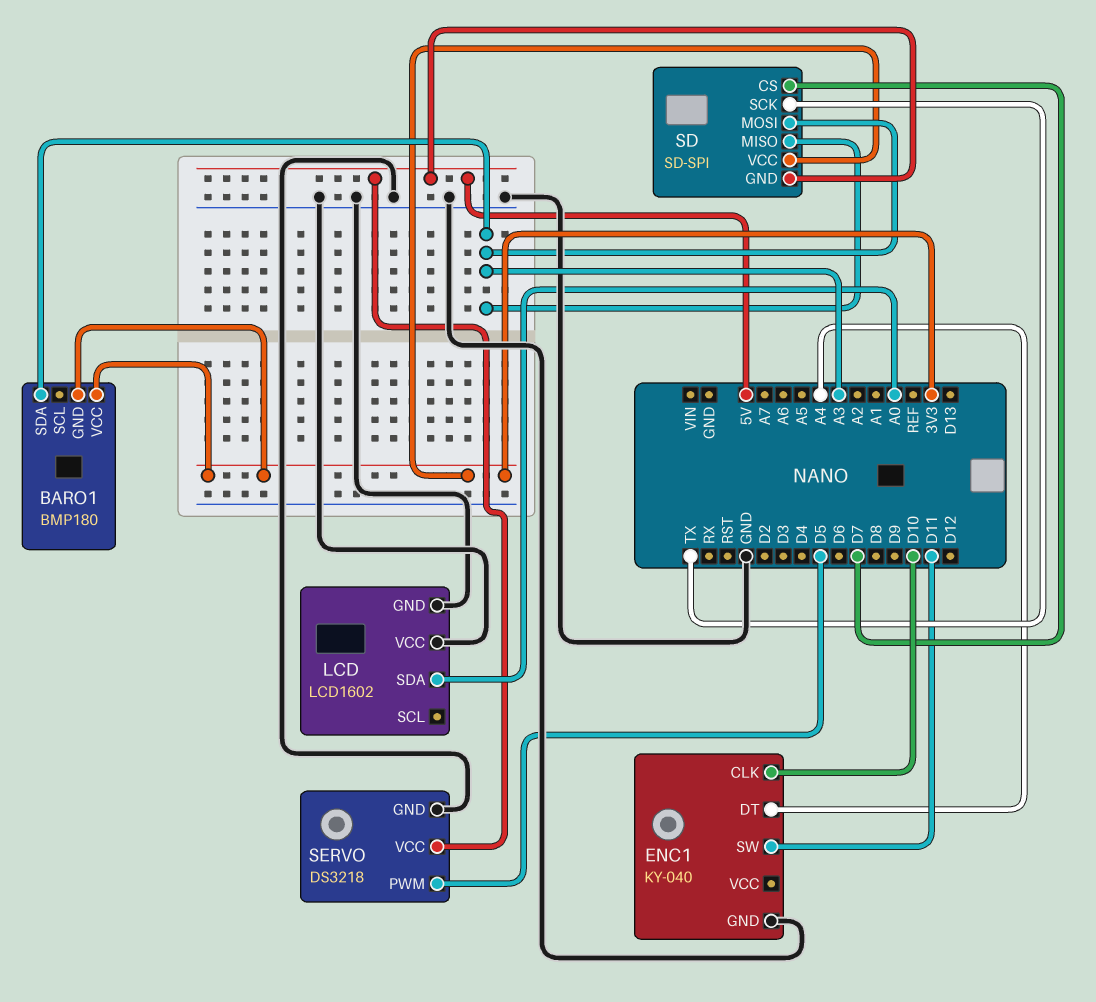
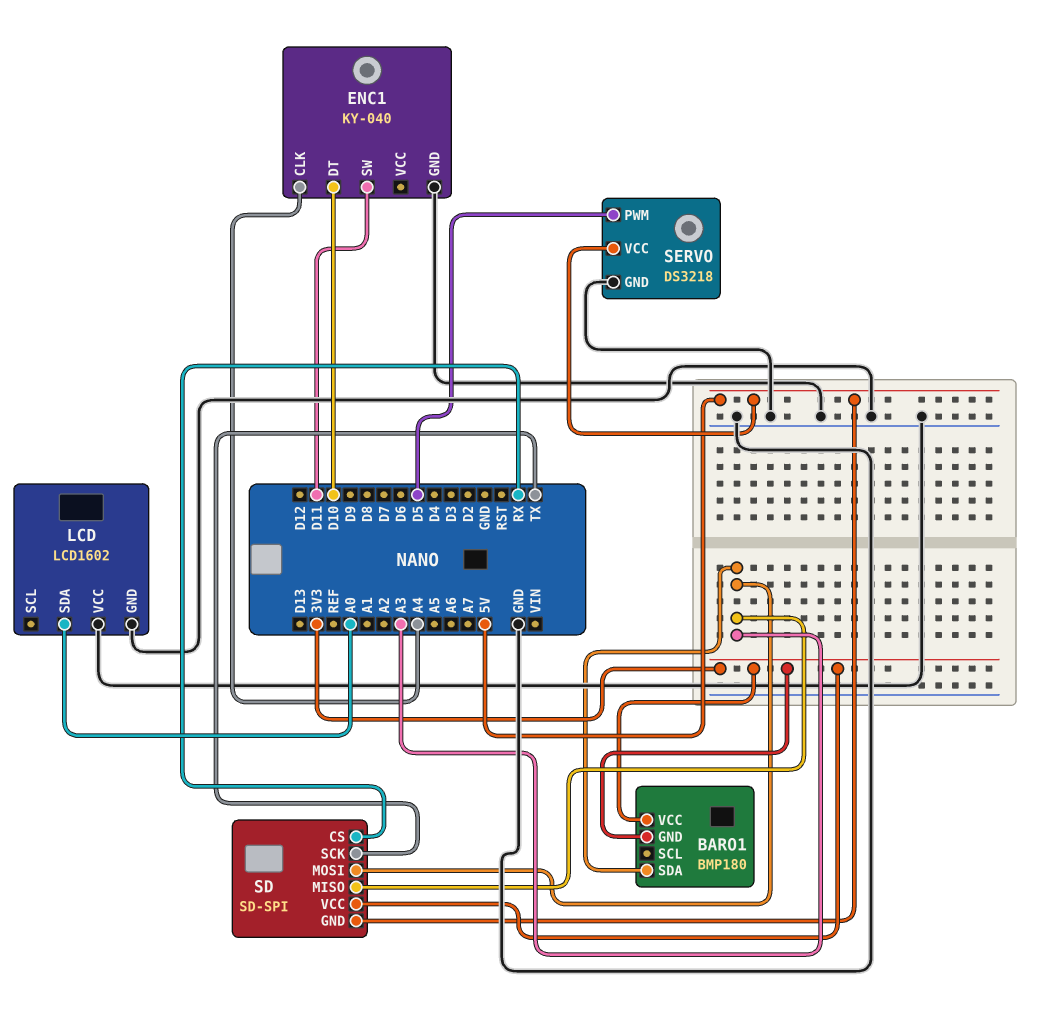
ENC1 pin CLK: D10 -> A4
ENC1 pin DT: A4 -> D10
SD pin CS: D7 -> RX

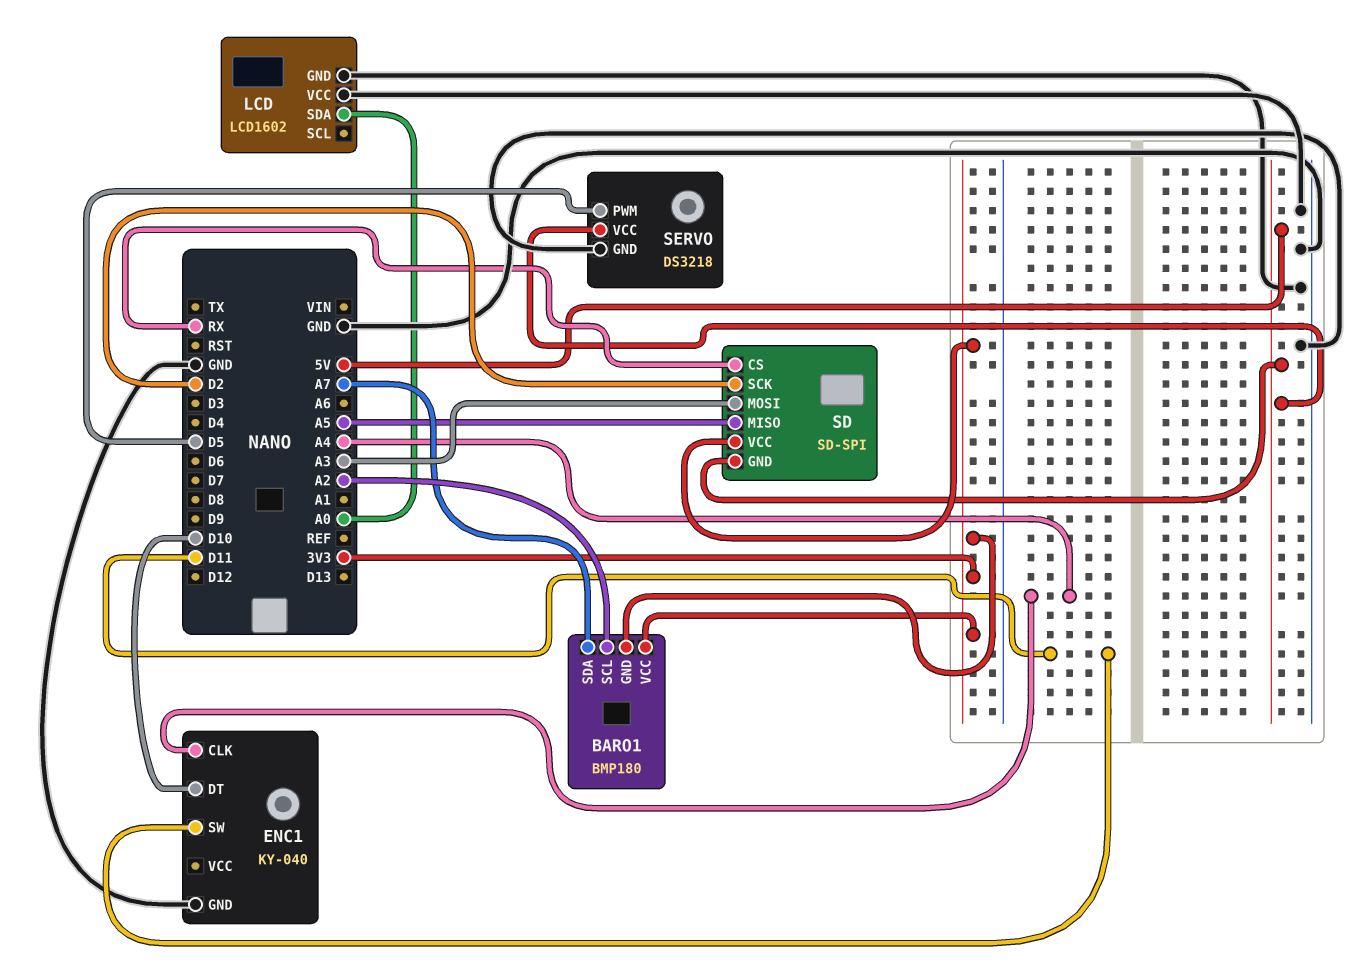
BARO1 pin SCL: none -> A2
BARO1 pin SDA: A3 -> A7
SD pin MISO: A3 -> A5
SD pin SCK: TX -> D2

